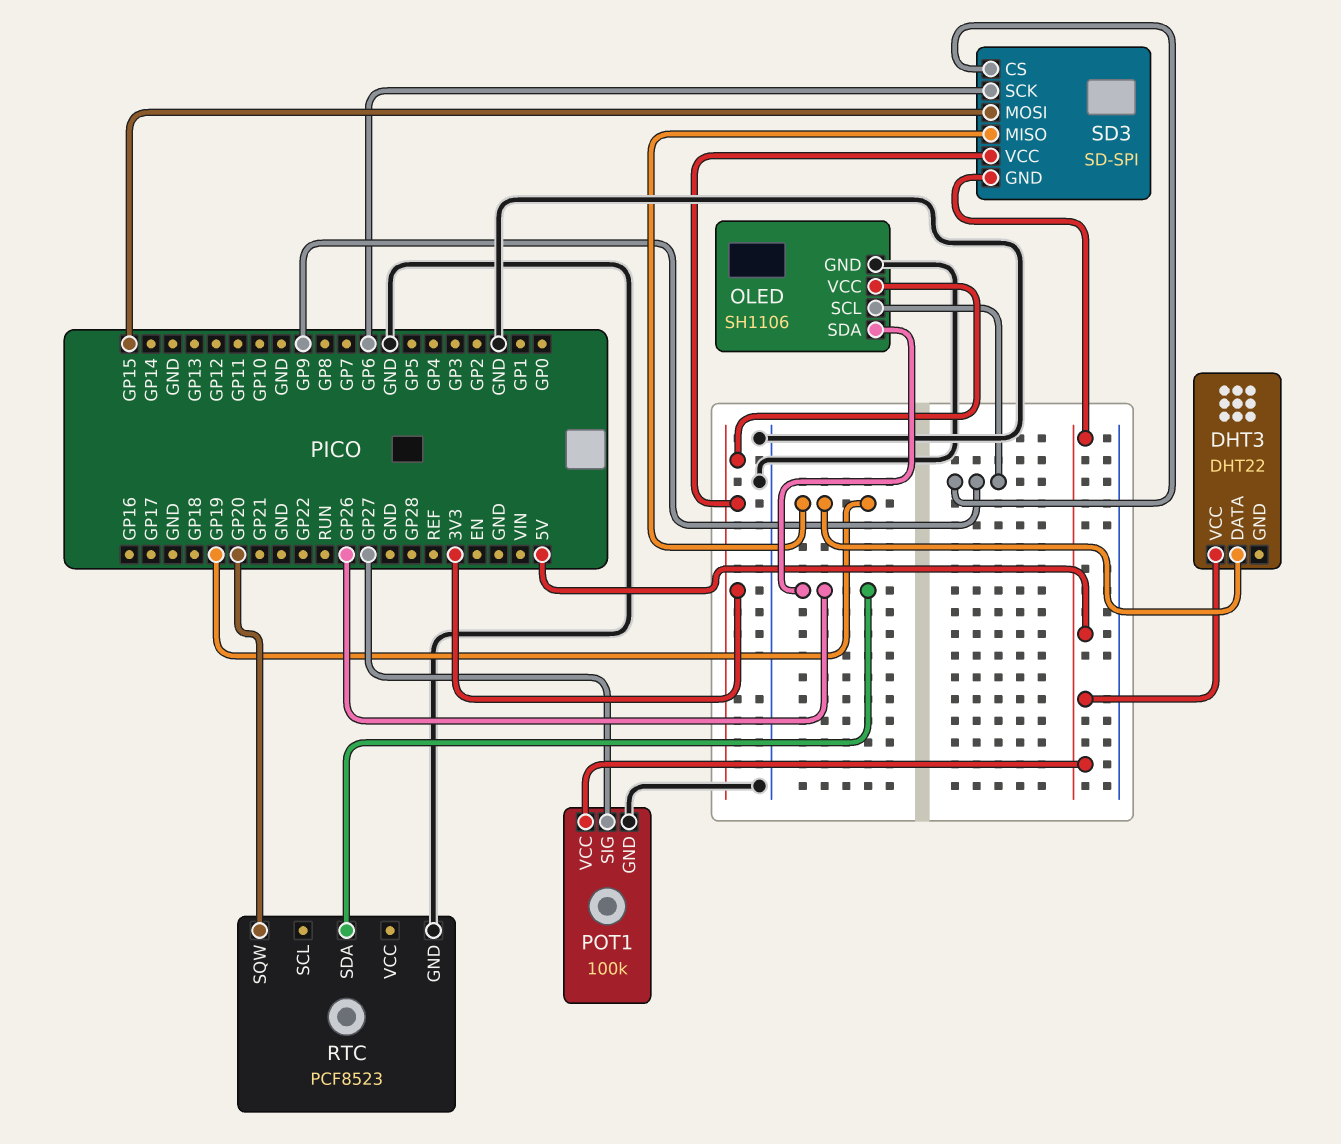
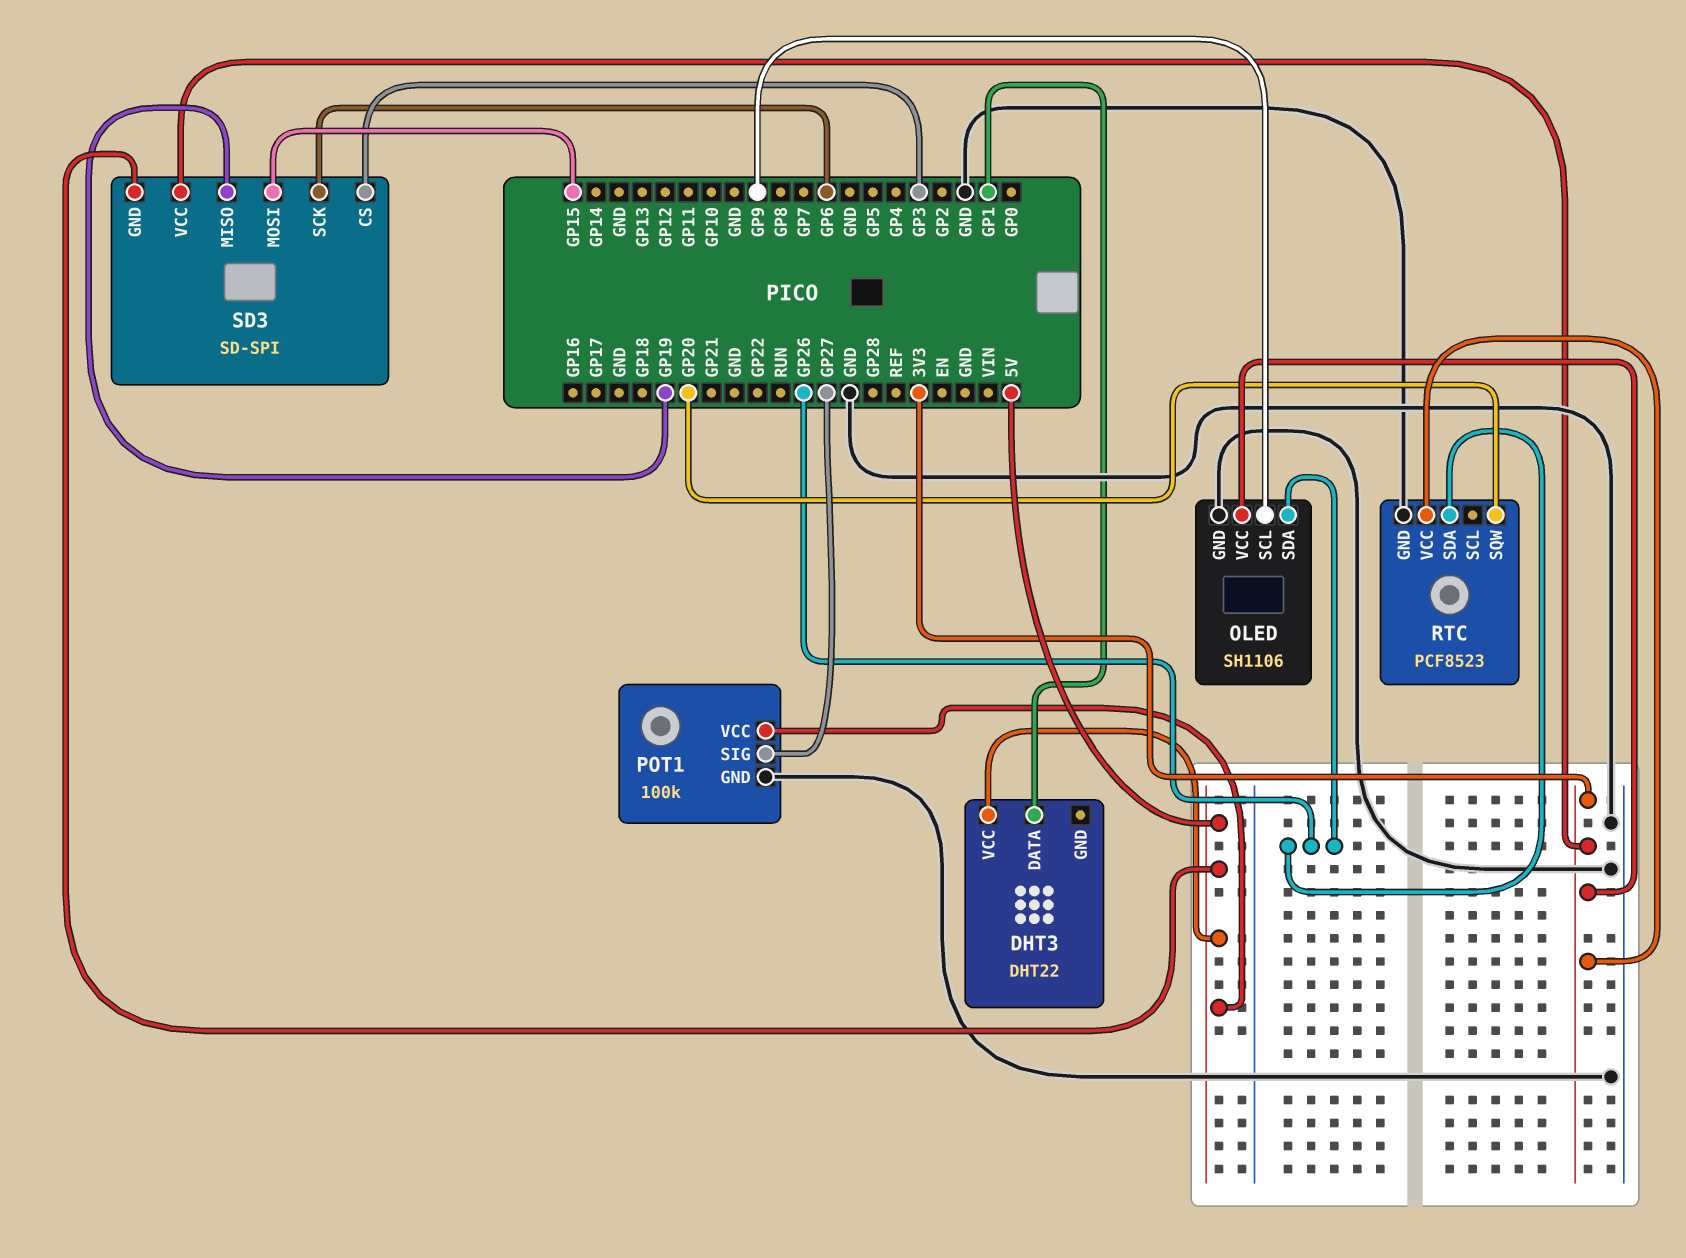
DHT3 pin DATA: GP19 -> GP1
RTC pin VCC: none -> 3V3
SD3 pin CS: GP9 -> GP3

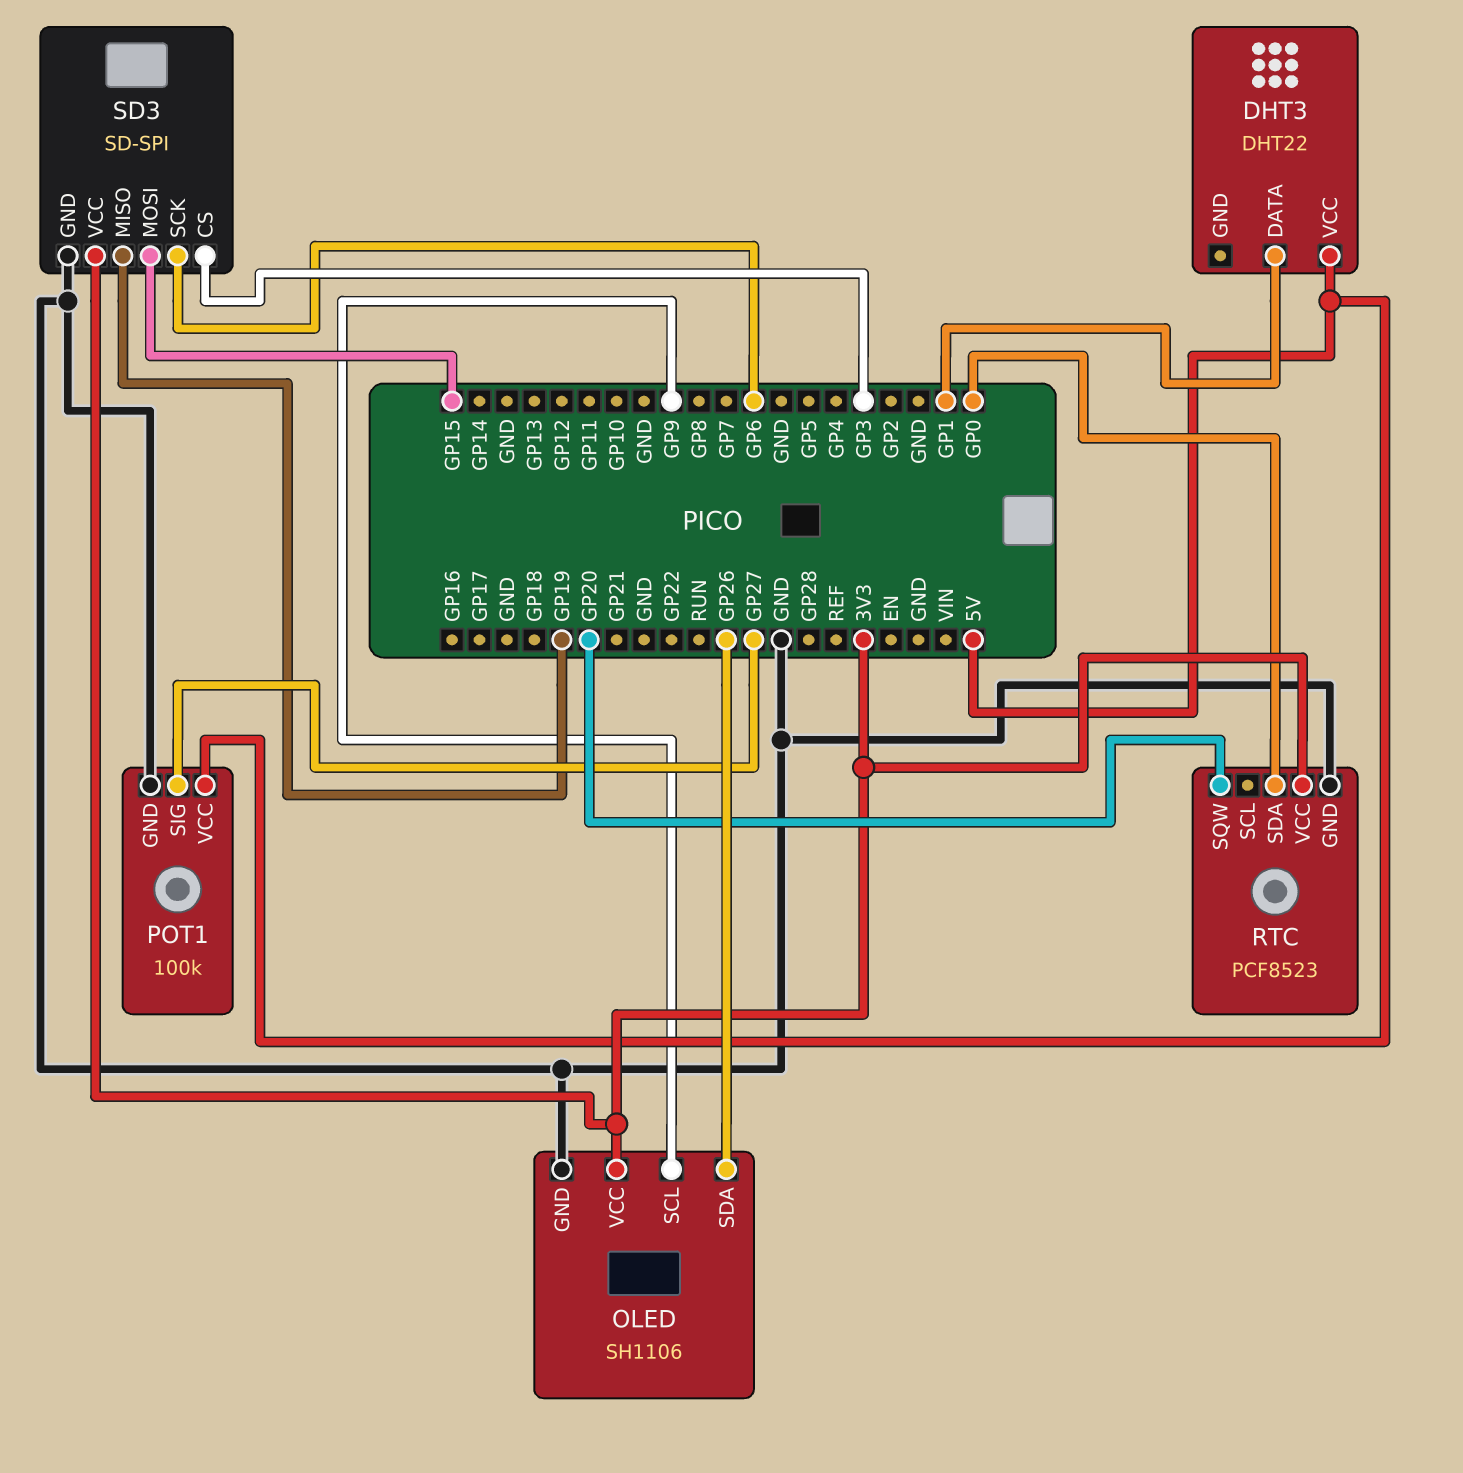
RTC pin SDA: GP26 -> GP0
SD3 pin GND: 5V -> GND

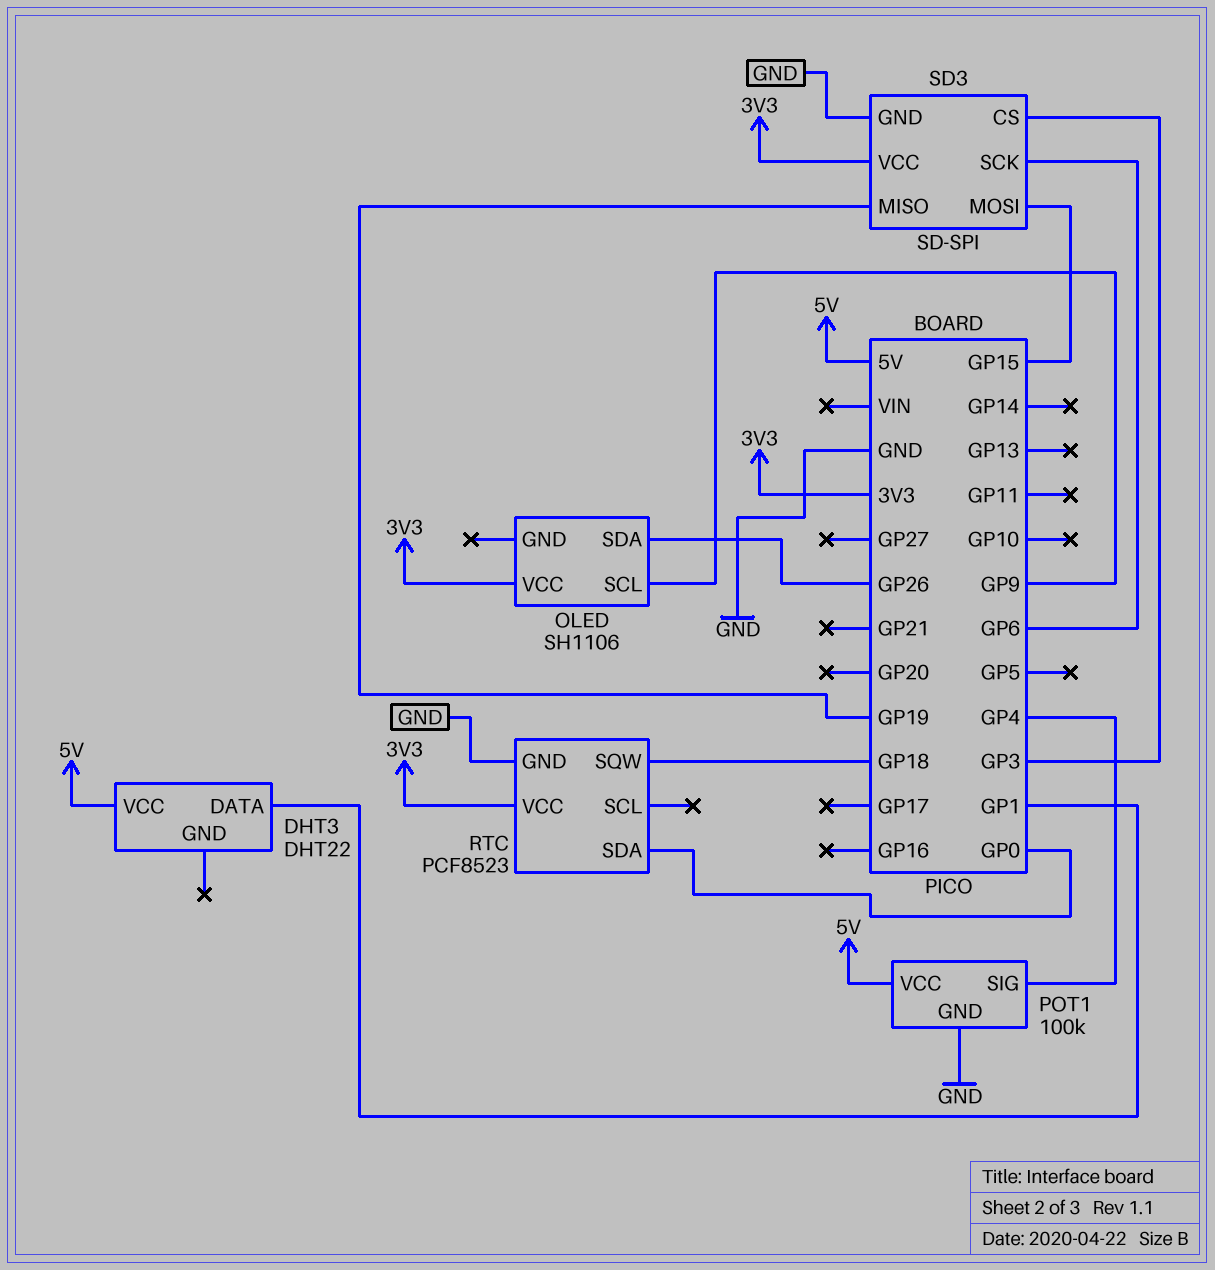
OLED pin GND: GND -> none
POT1 pin SIG: GP27 -> GP4
RTC pin SQW: GP20 -> GP18

